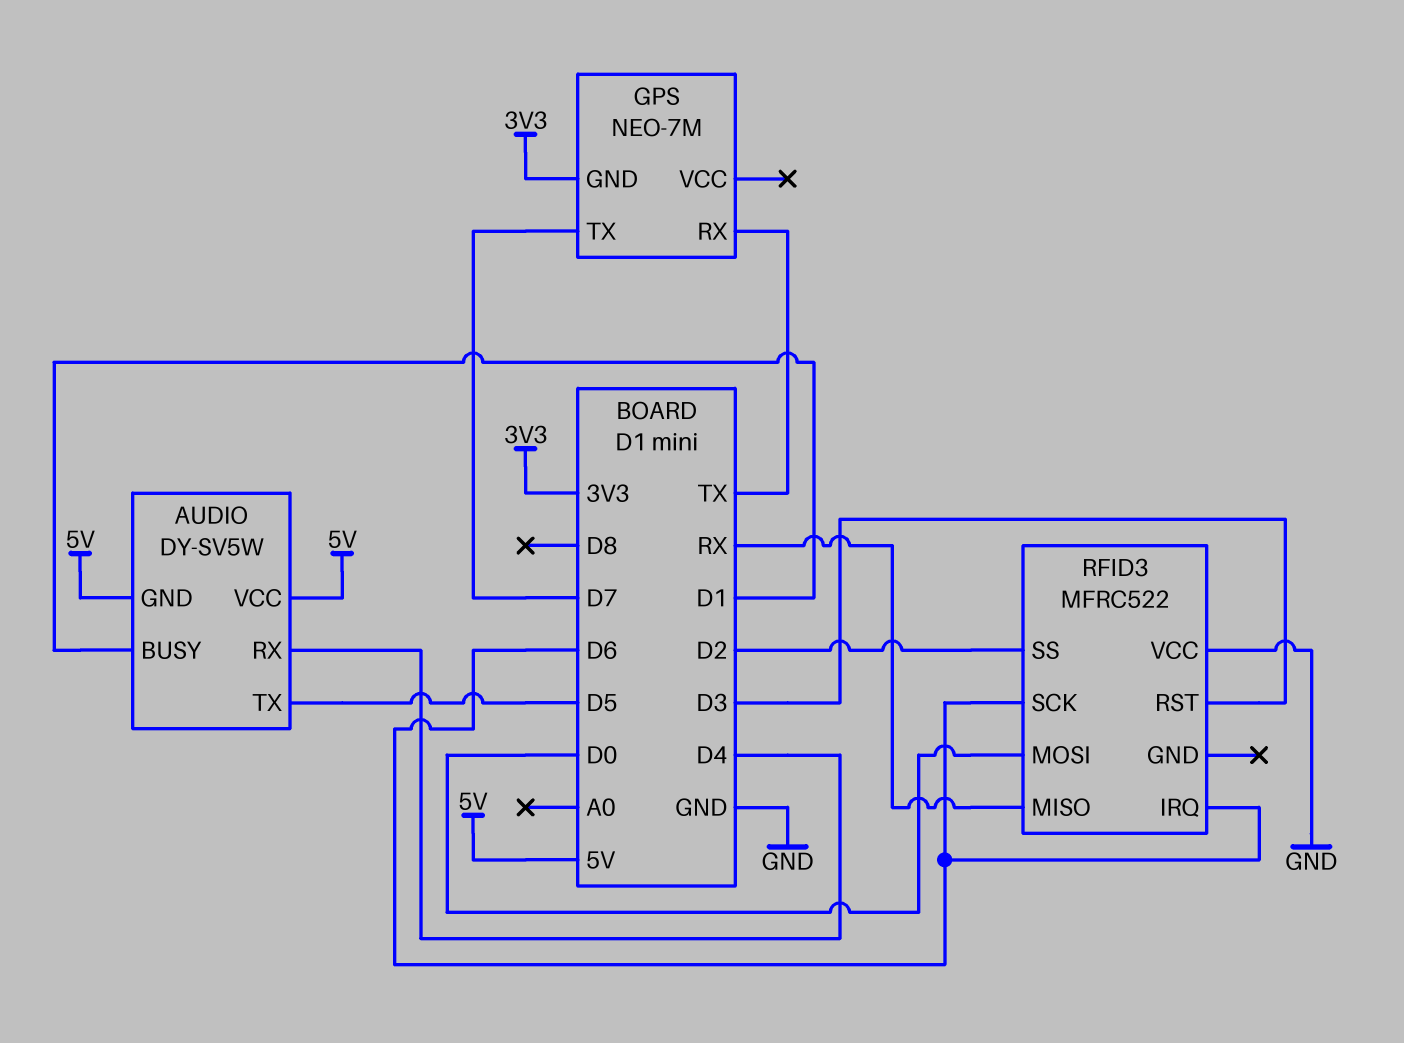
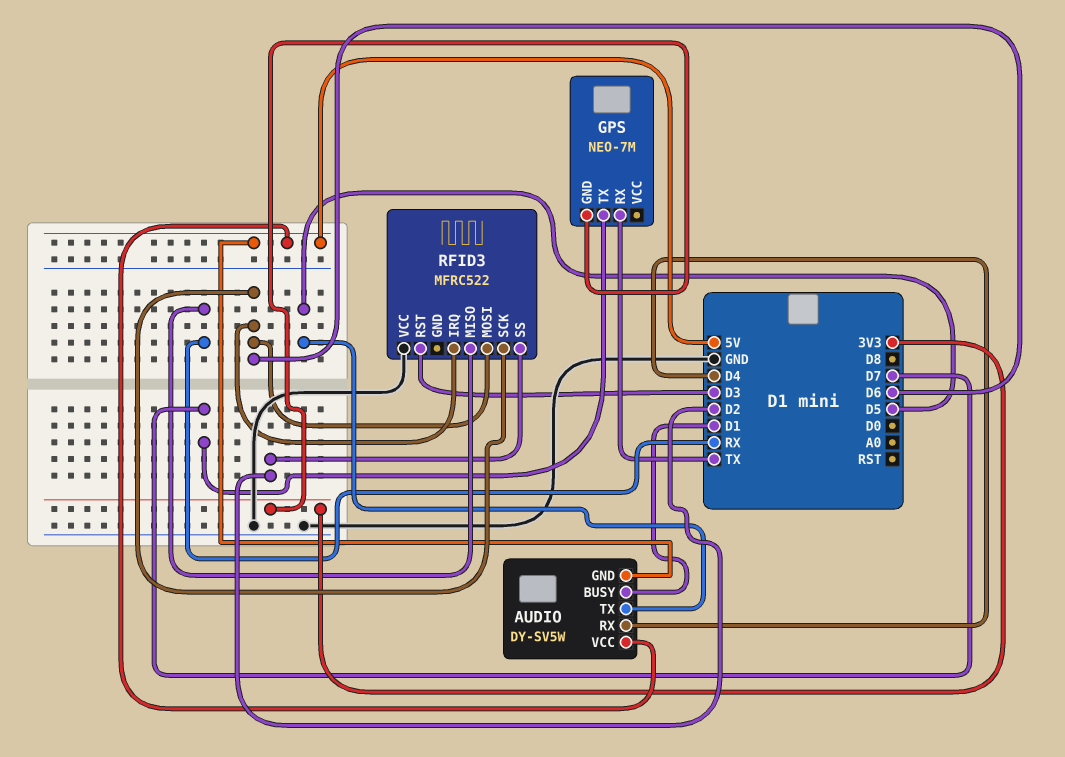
RFID3 pin MOSI: D0 -> D6

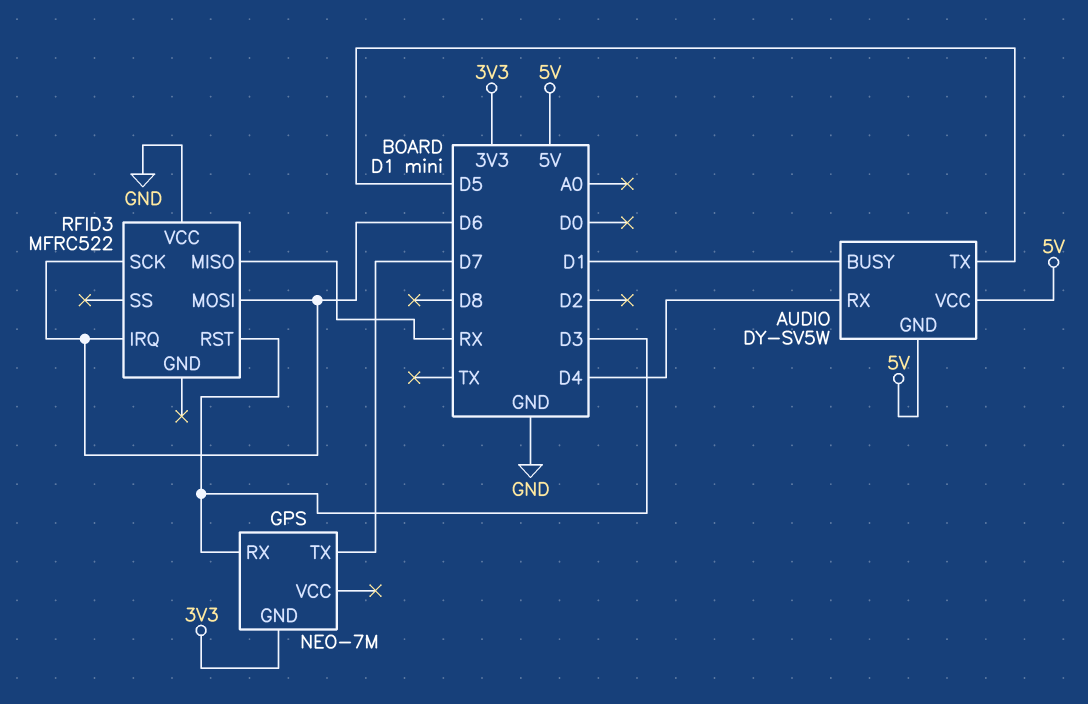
GPS pin RX: TX -> D3
RFID3 pin SS: D2 -> none

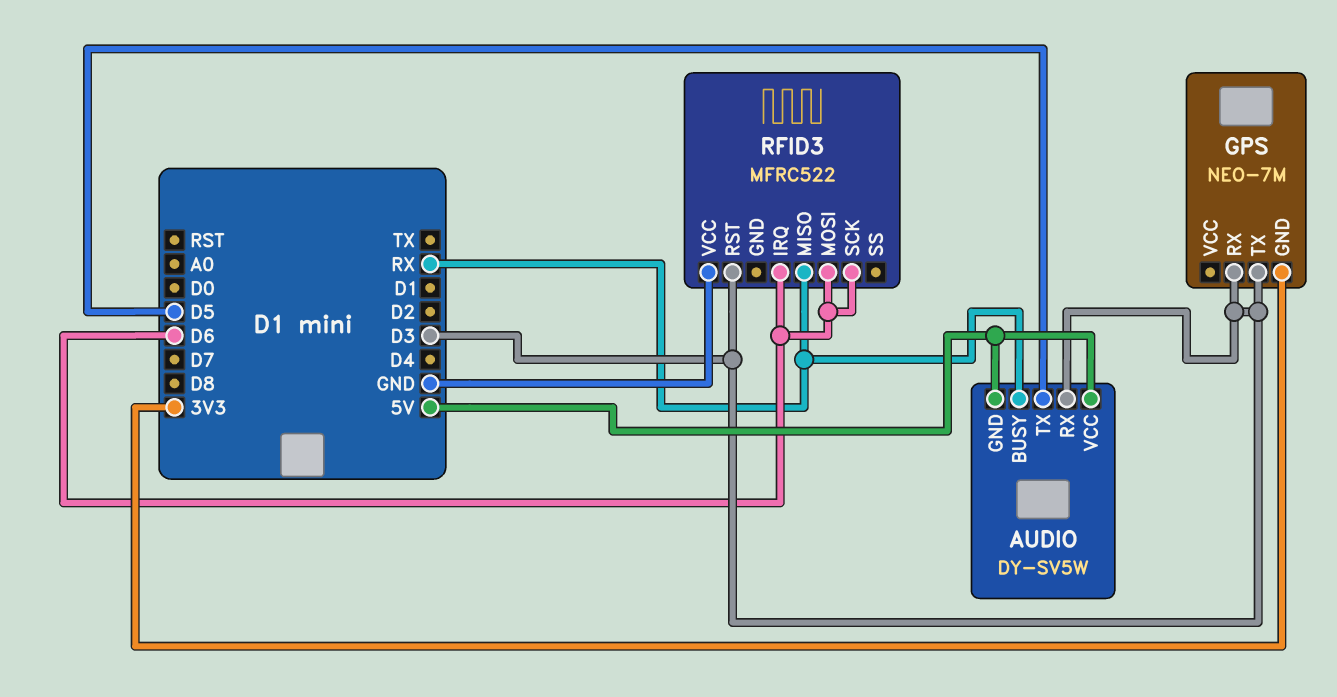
AUDIO pin BUSY: D1 -> RX
AUDIO pin RX: D4 -> D3
GPS pin TX: D7 -> D3

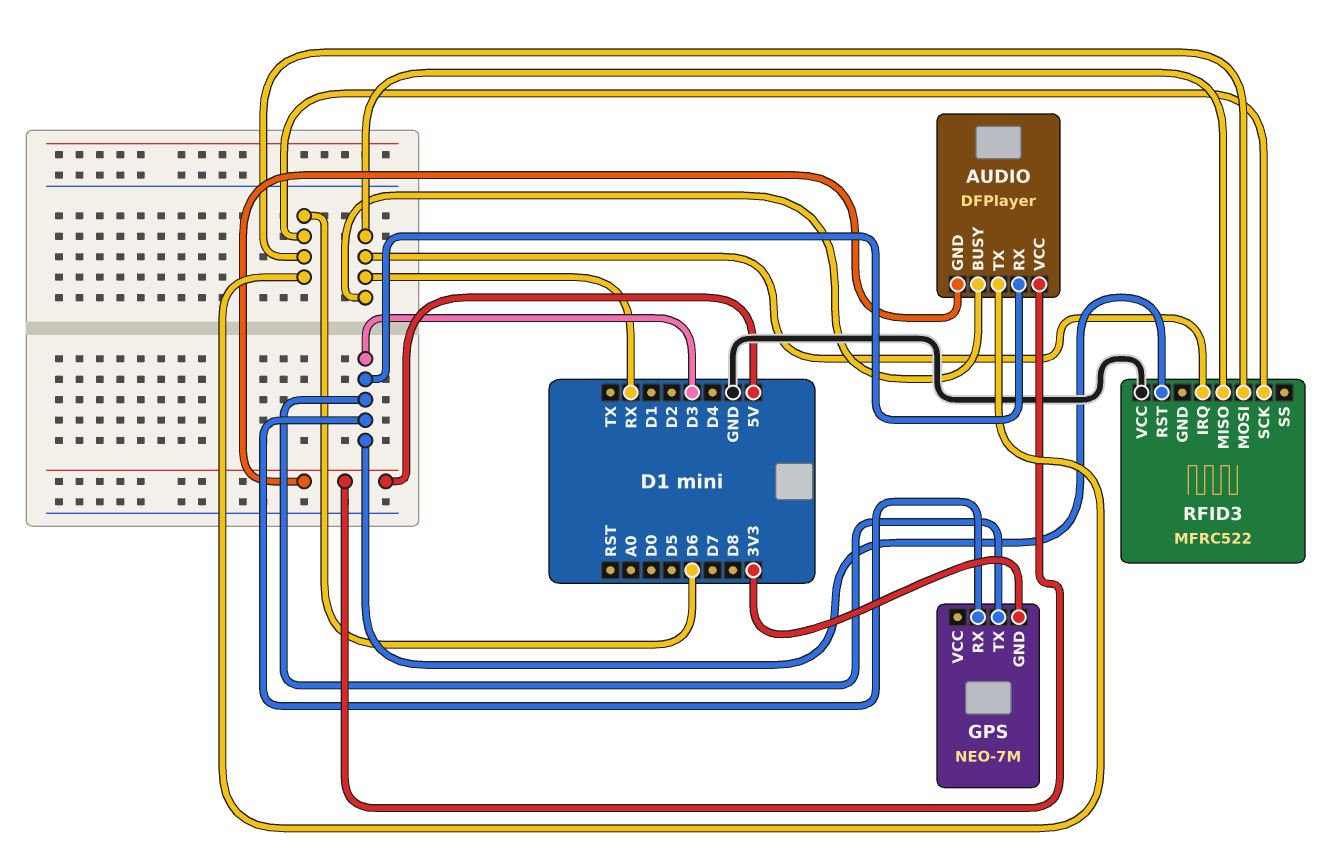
AUDIO: DY-SV5W -> DFPlayer
AUDIO pin TX: D5 -> D6
RFID3 pin IRQ: D6 -> RX

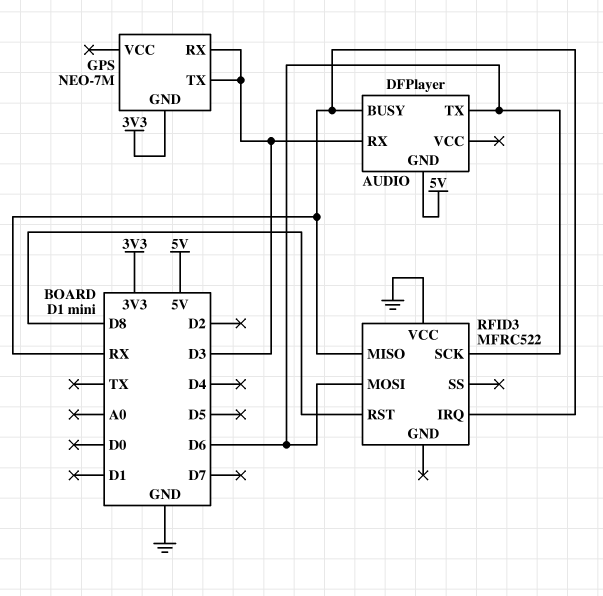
AUDIO pin VCC: 5V -> none
RFID3 pin RST: D3 -> D8

